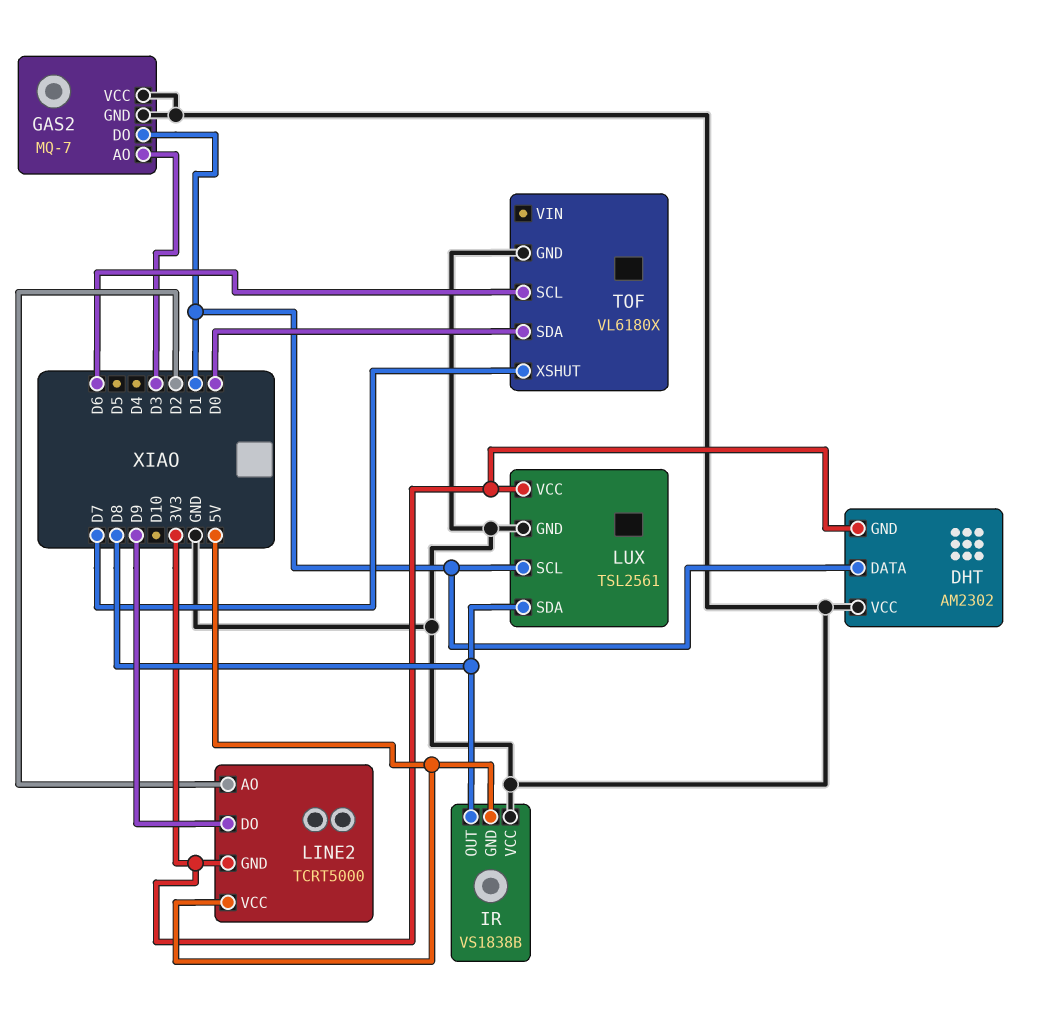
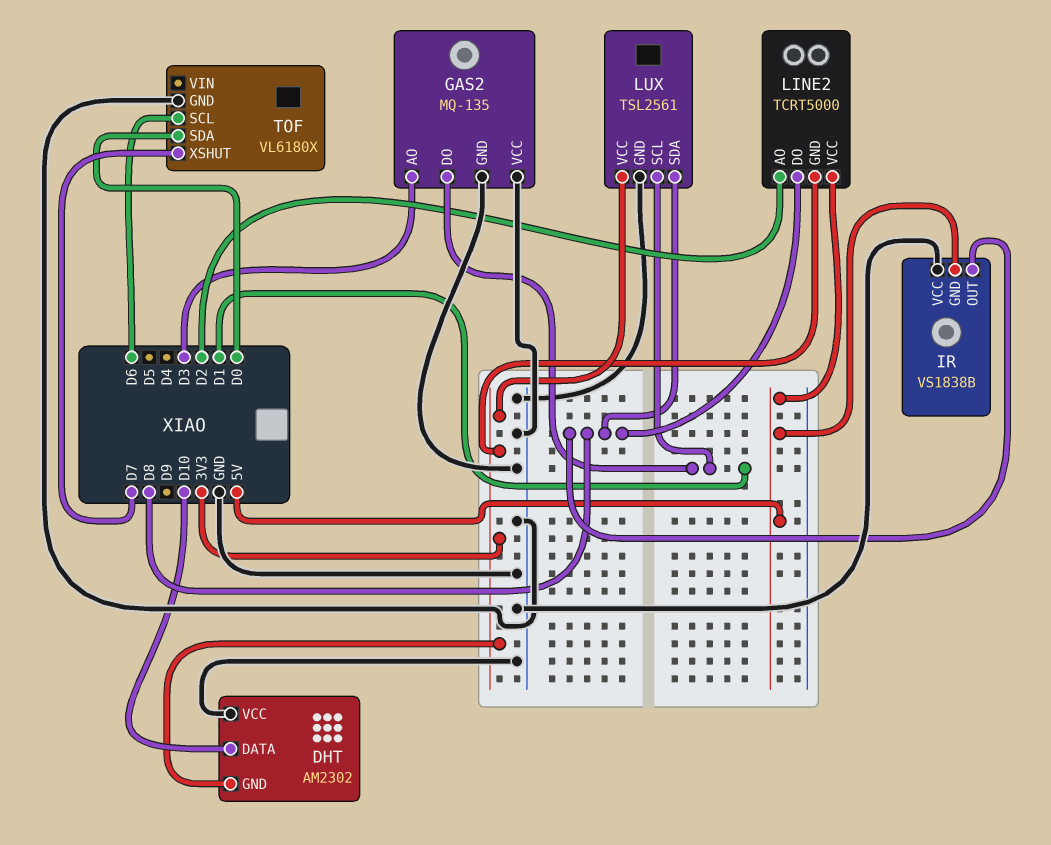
DHT pin DATA: D1 -> D10
GAS2: MQ-7 -> MQ-135
LINE2 pin DO: D9 -> D8

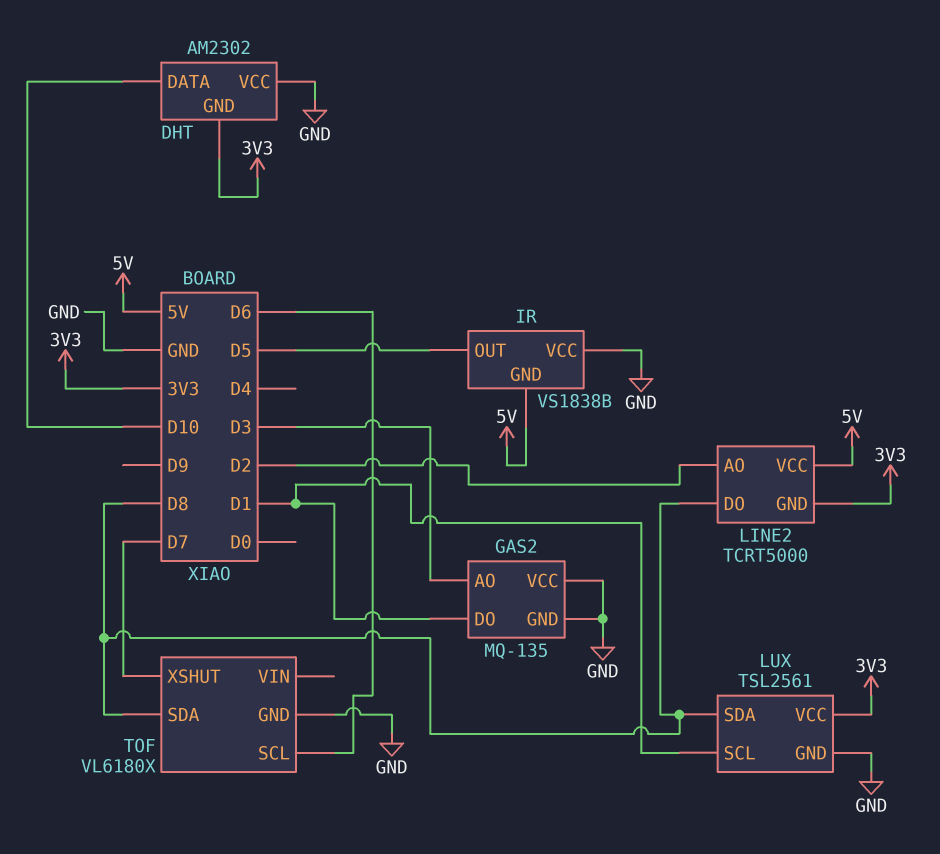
IR pin OUT: D8 -> D5
TOF pin SDA: D0 -> D8

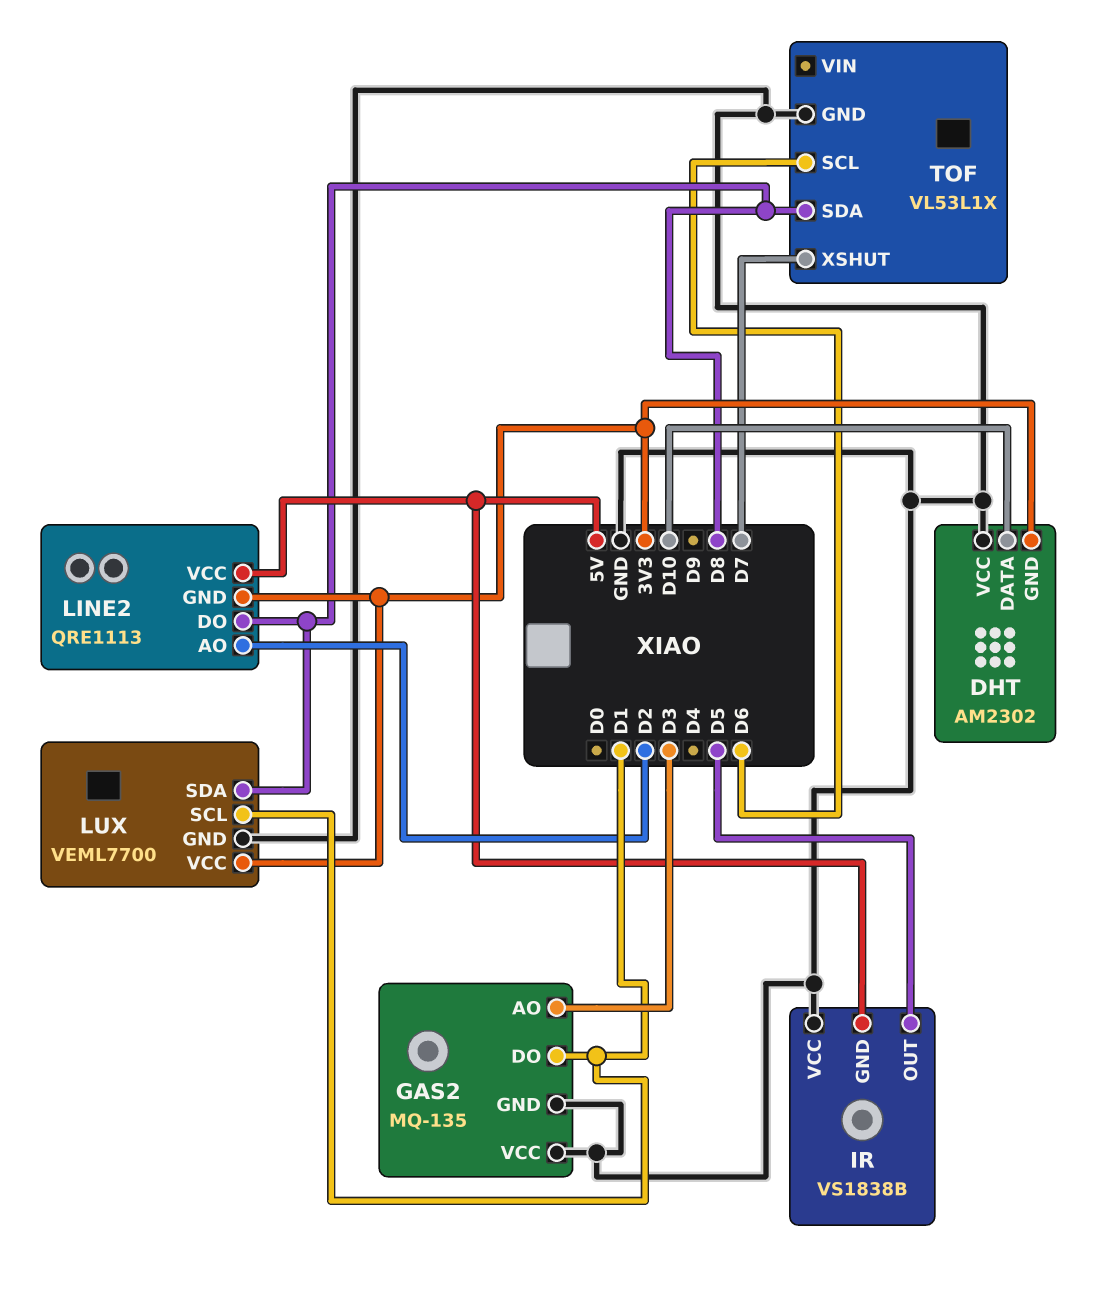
LINE2: TCRT5000 -> QRE1113
LUX: TSL2561 -> VEML7700
TOF: VL6180X -> VL53L1X

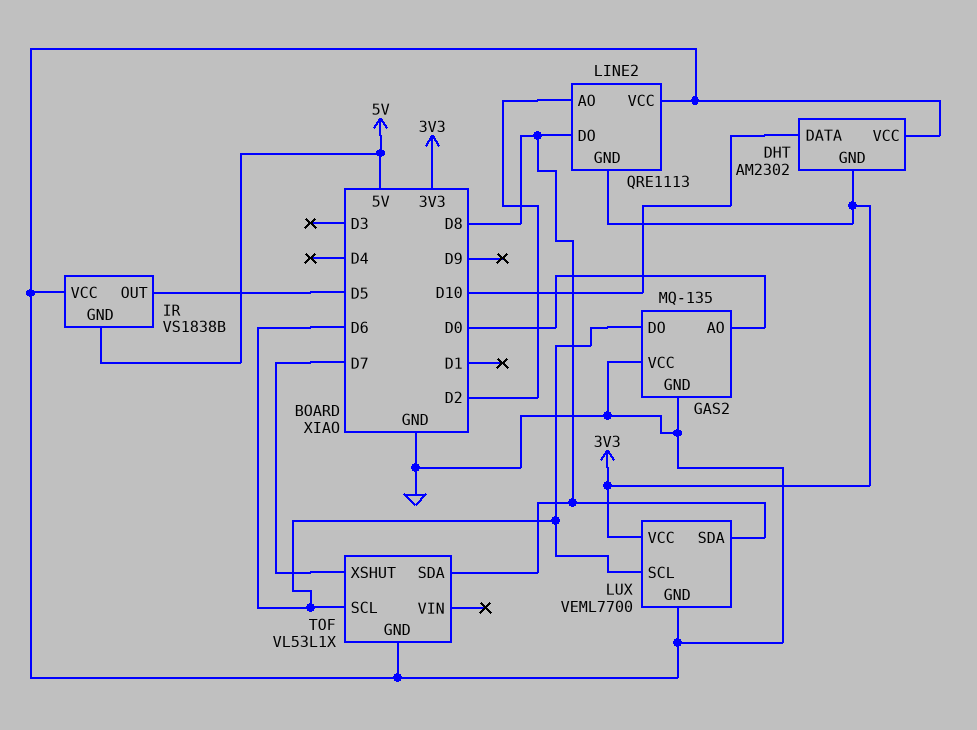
GAS2 pin AO: D3 -> D0
GAS2 pin DO: D1 -> D6
LINE2 pin VCC: 5V -> GND
LUX pin SCL: D1 -> D6

